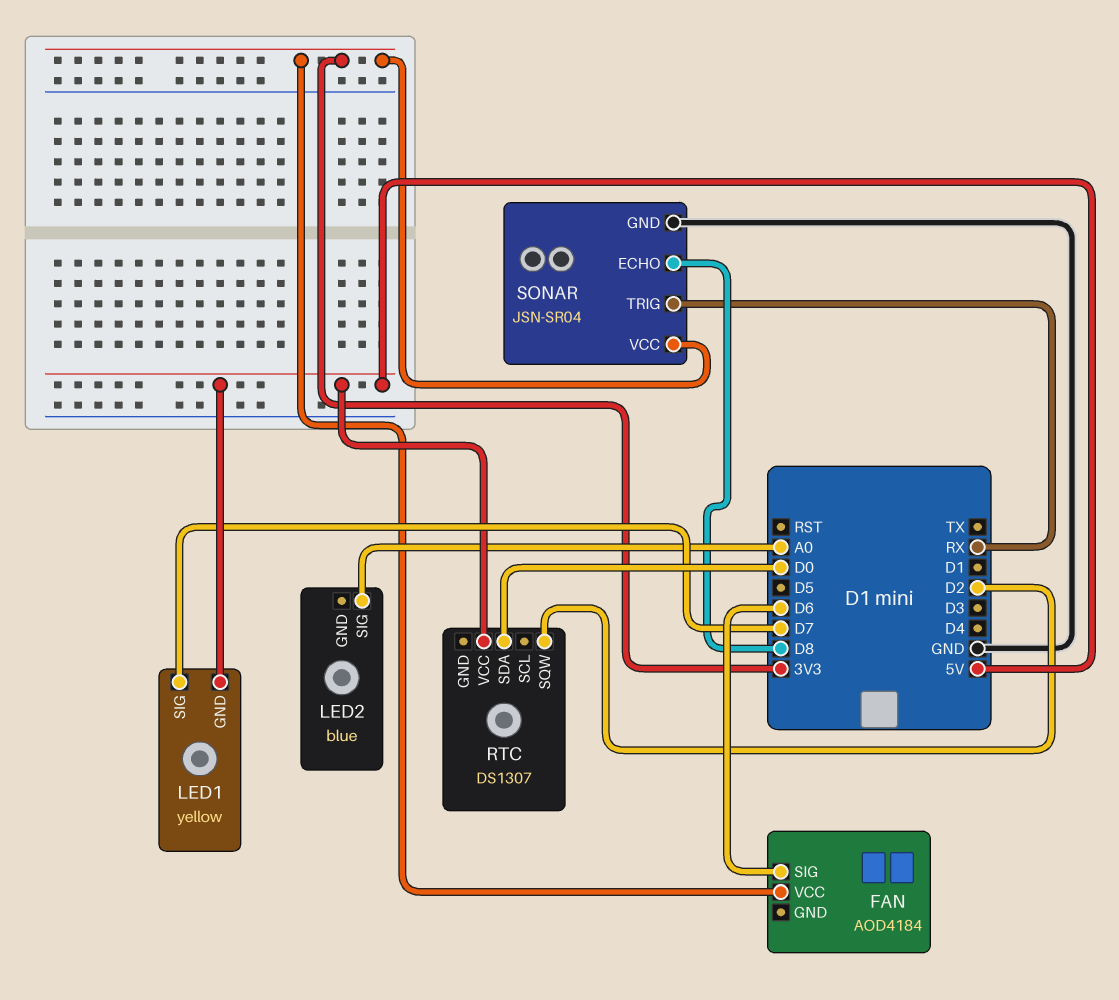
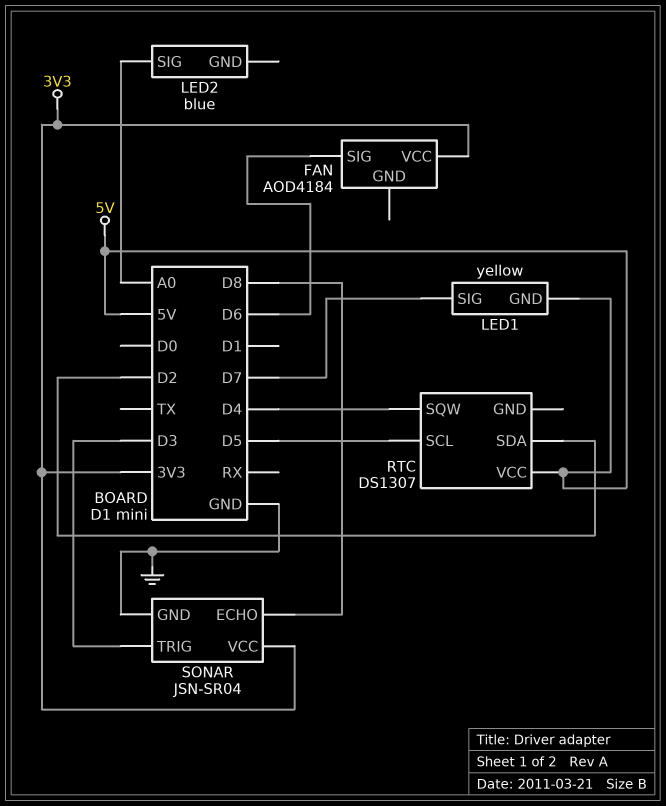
RTC pin SCL: none -> D5
RTC pin SDA: D0 -> D2
RTC pin SQW: D2 -> D4
SONAR pin TRIG: RX -> D3

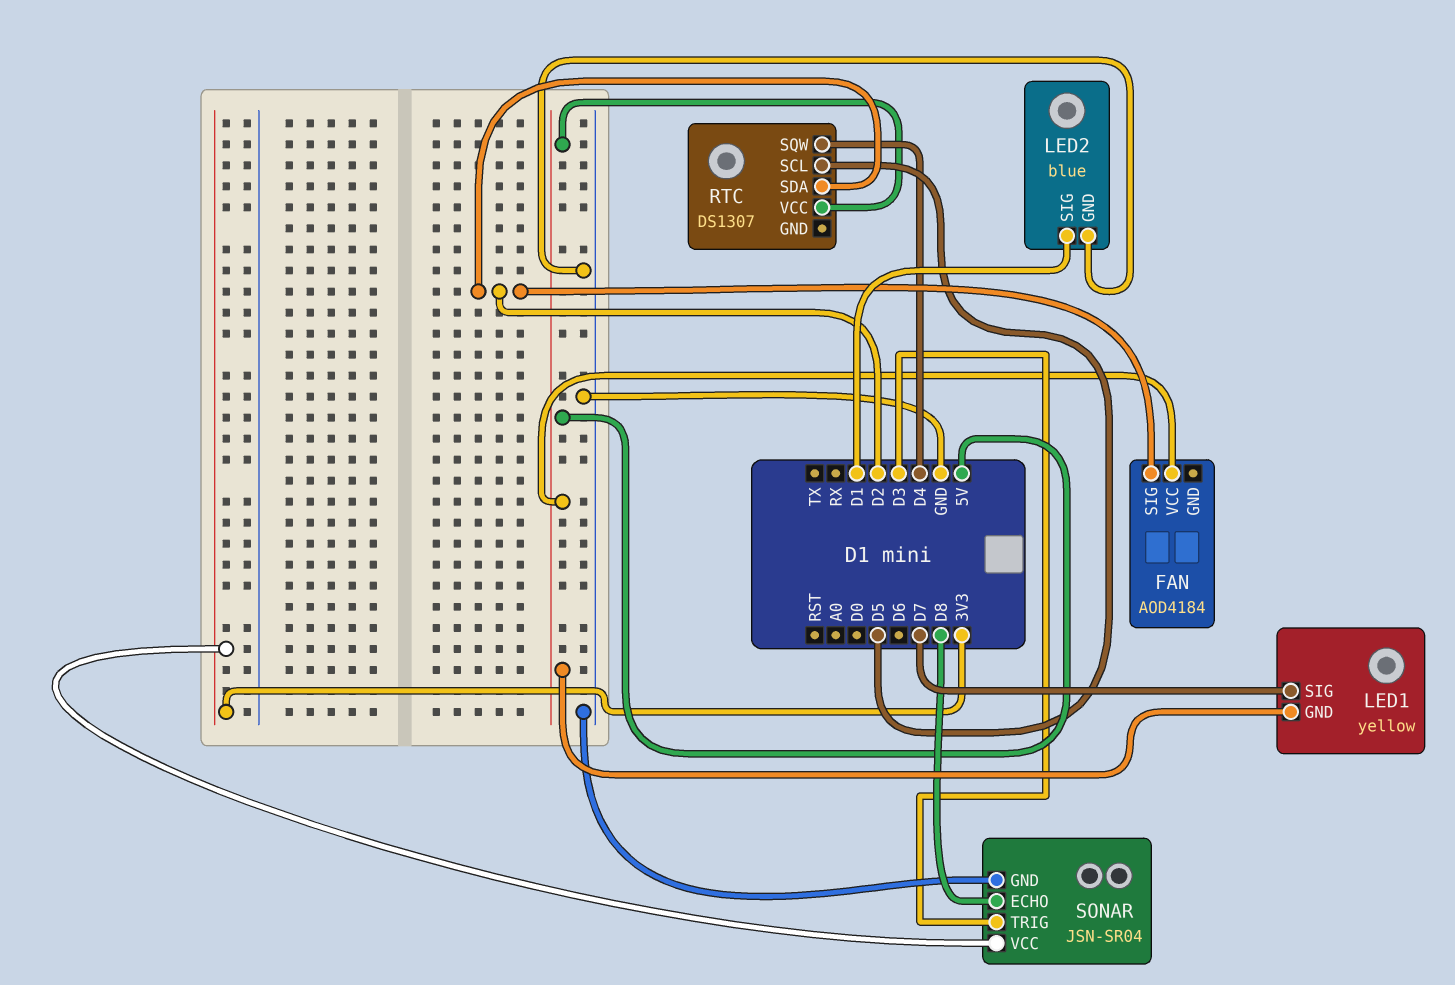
FAN pin SIG: D6 -> D2
FAN pin VCC: 3V3 -> 5V
LED2 pin GND: none -> GND
LED2 pin SIG: A0 -> D1

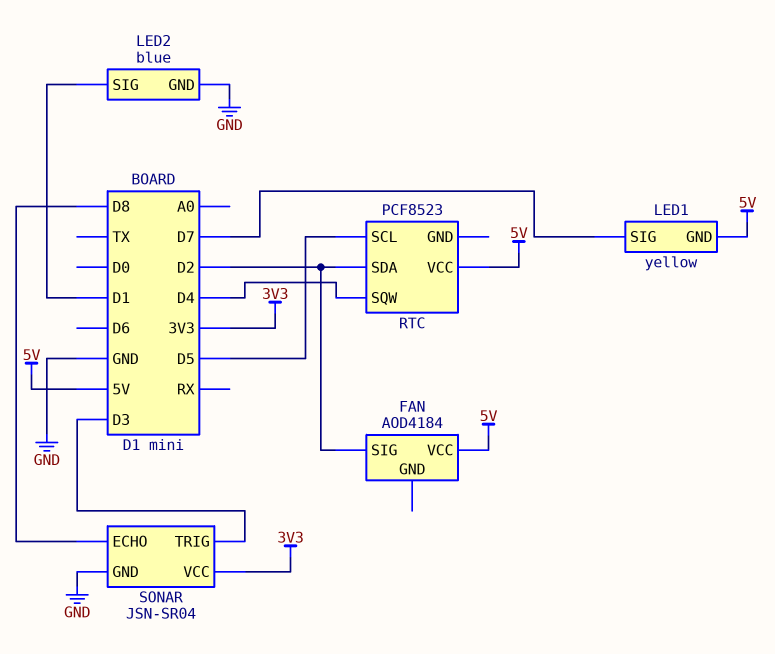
RTC: DS1307 -> PCF8523

